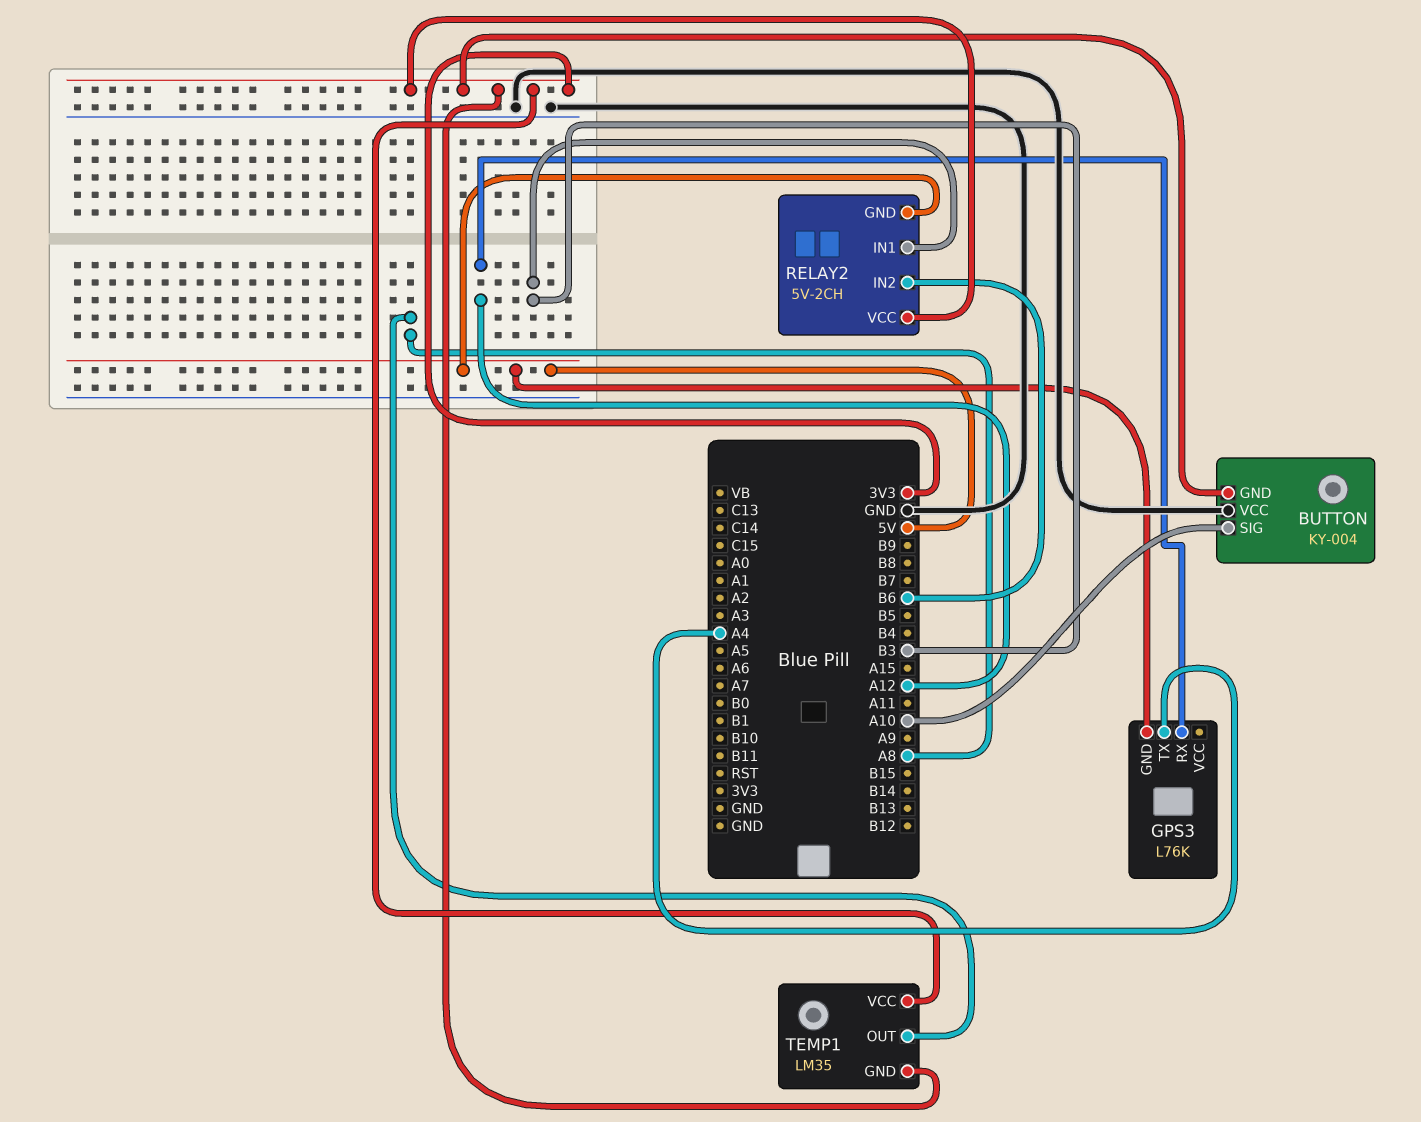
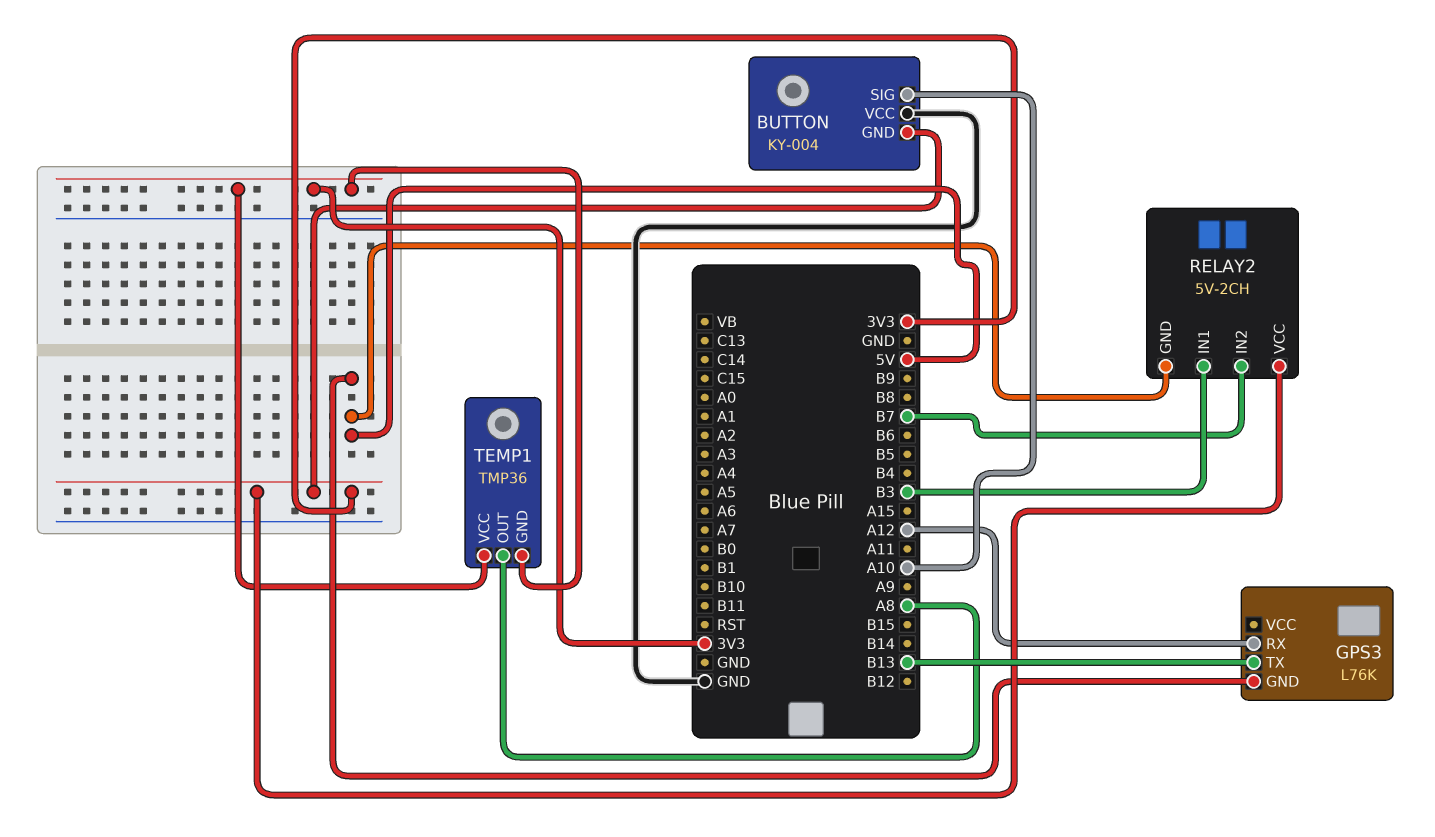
GPS3 pin TX: A4 -> B13
RELAY2 pin IN2: B6 -> B7
TEMP1: LM35 -> TMP36

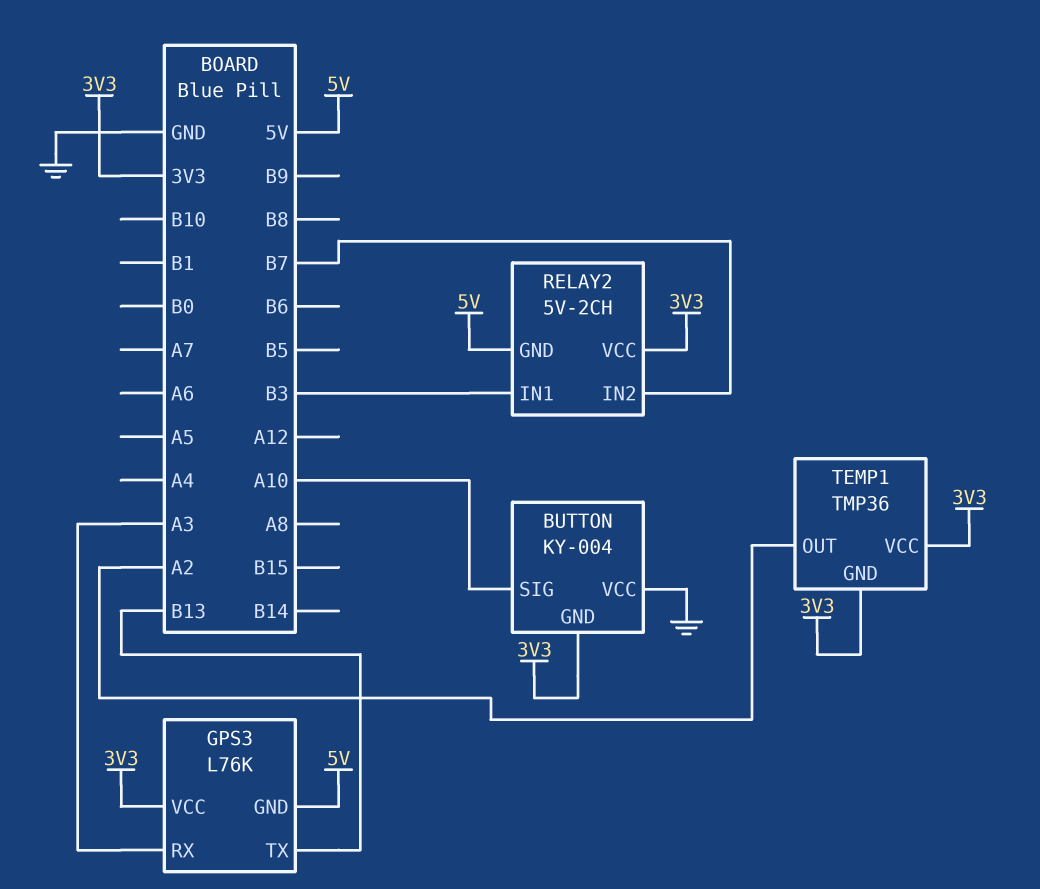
GPS3 pin RX: A12 -> A3
GPS3 pin VCC: none -> 3V3
TEMP1 pin OUT: A8 -> A2

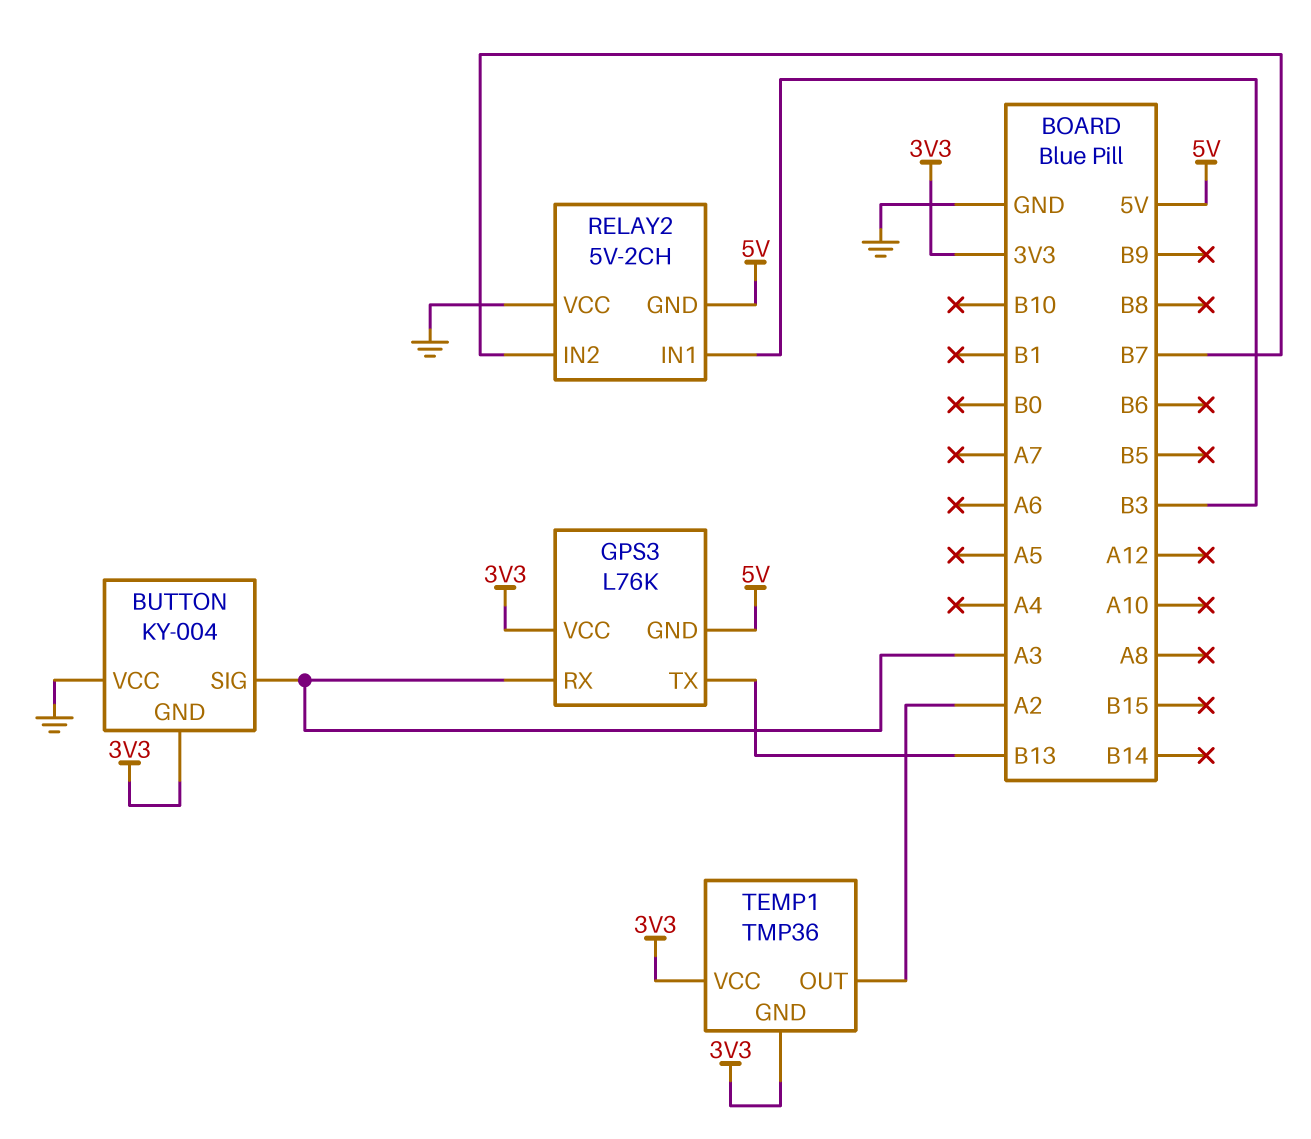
BUTTON pin SIG: A10 -> A3
RELAY2 pin VCC: 3V3 -> GND

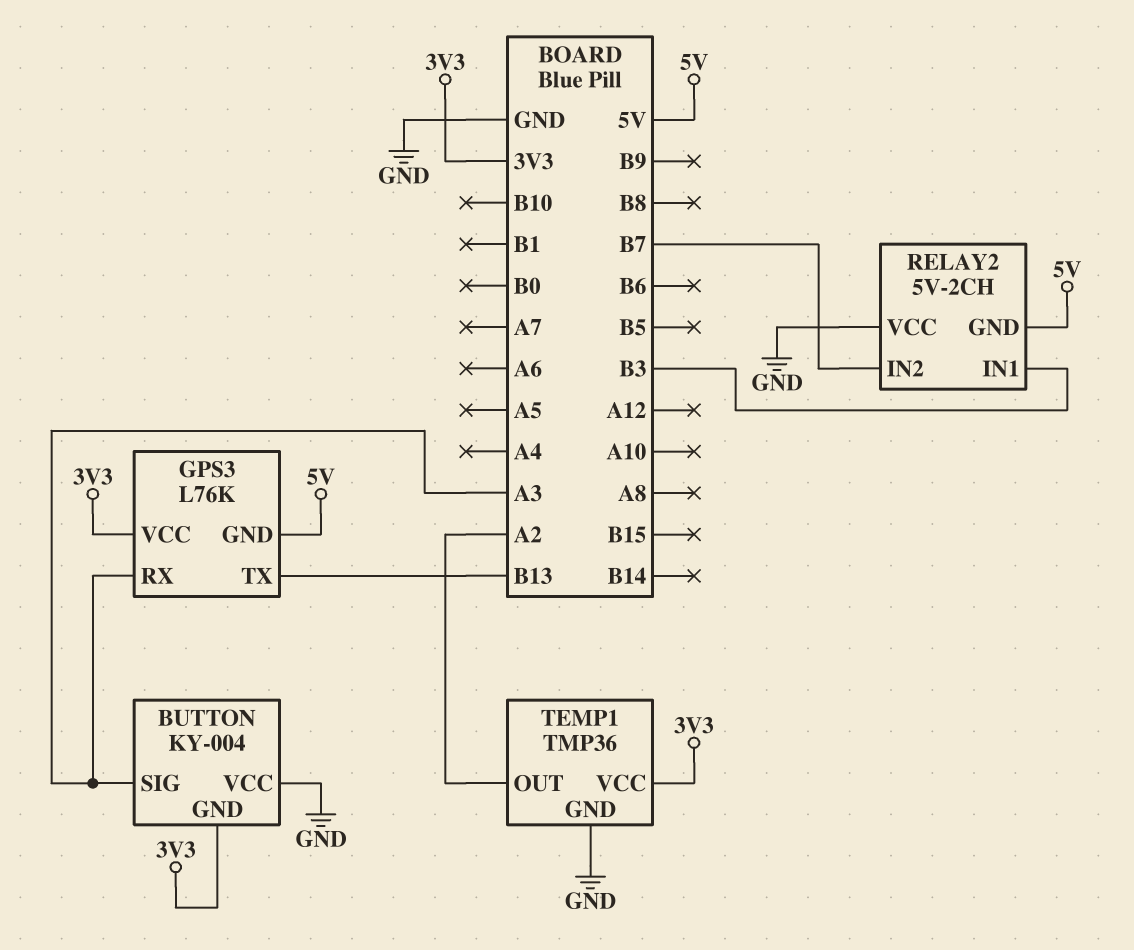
TEMP1 pin GND: 3V3 -> GND

